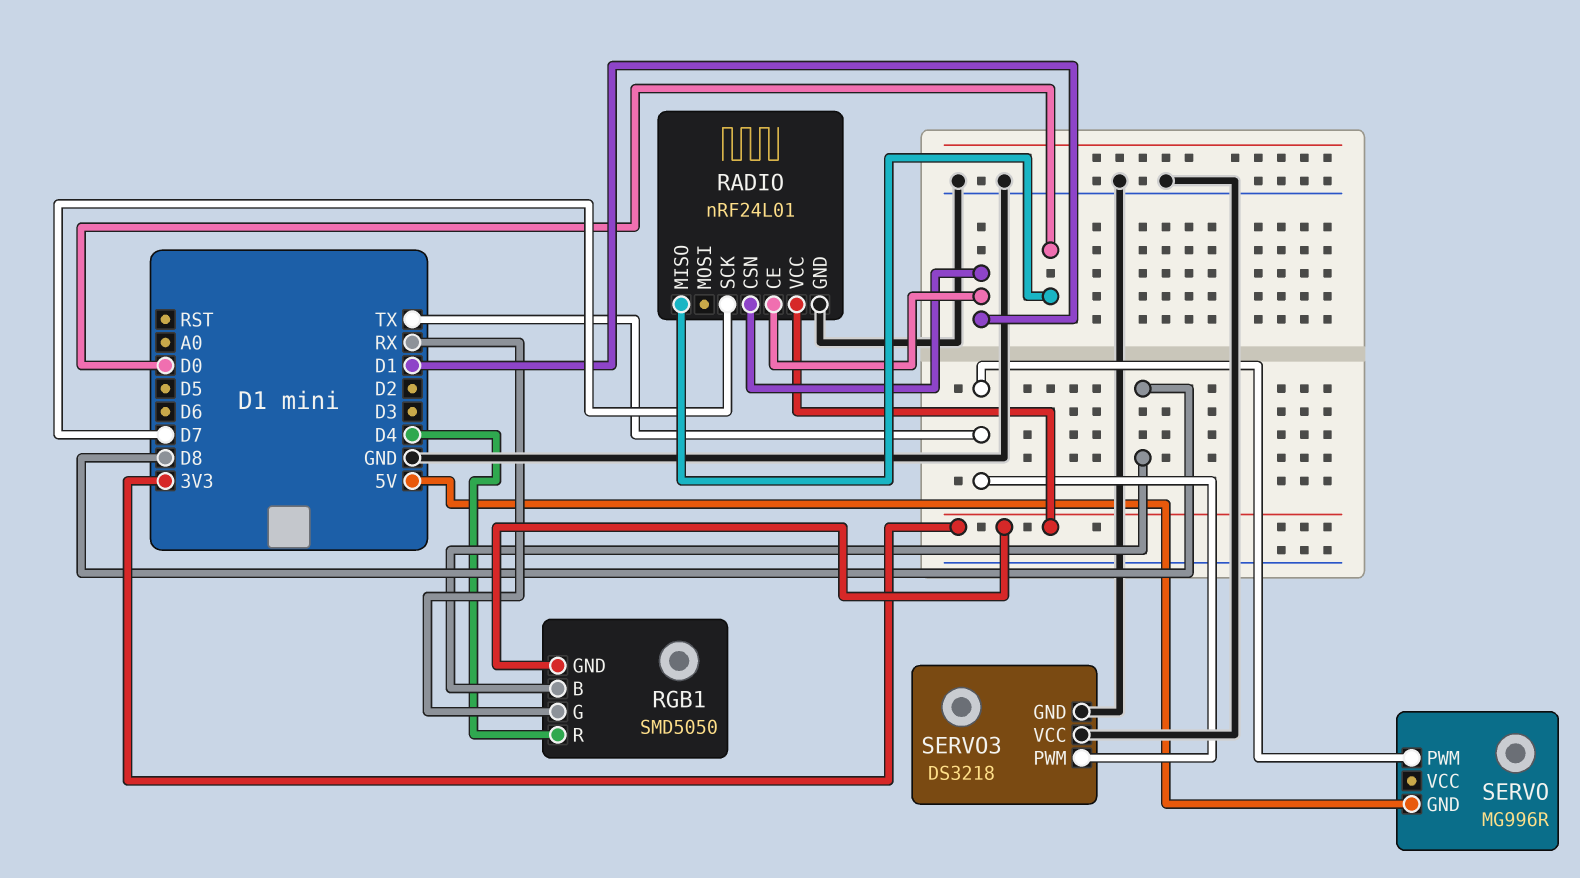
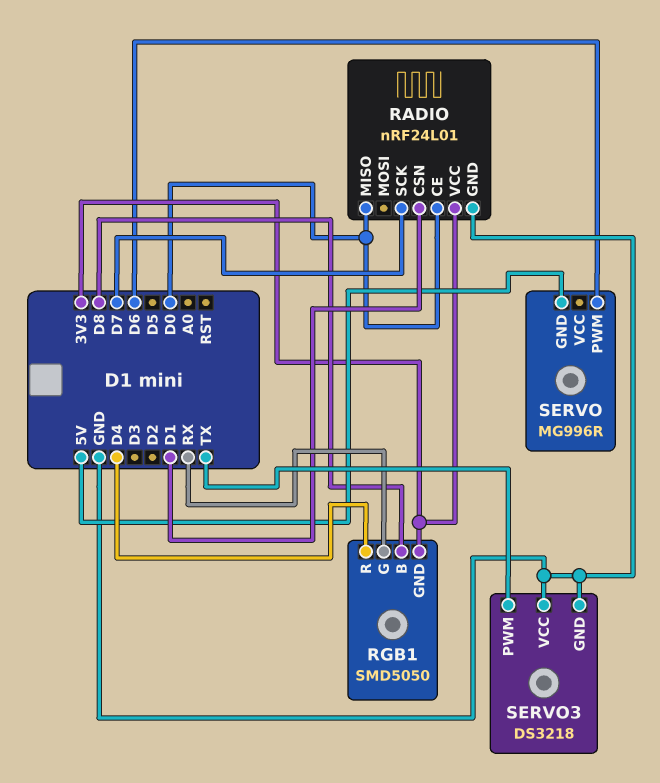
RADIO pin CE: D1 -> D0
SERVO pin PWM: TX -> D6

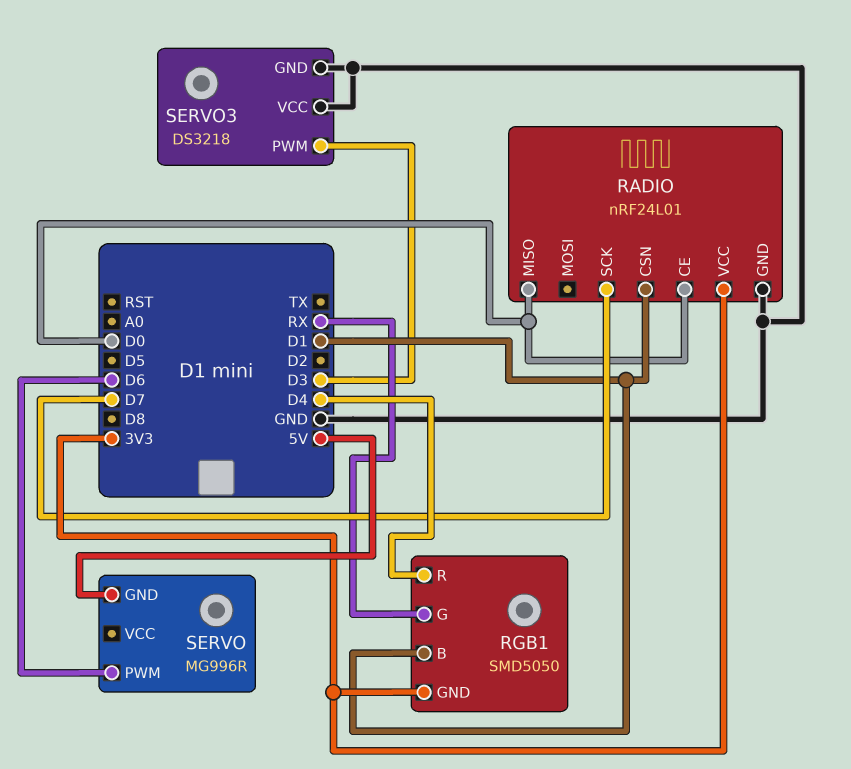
RGB1 pin B: D8 -> D1
SERVO3 pin PWM: TX -> D3

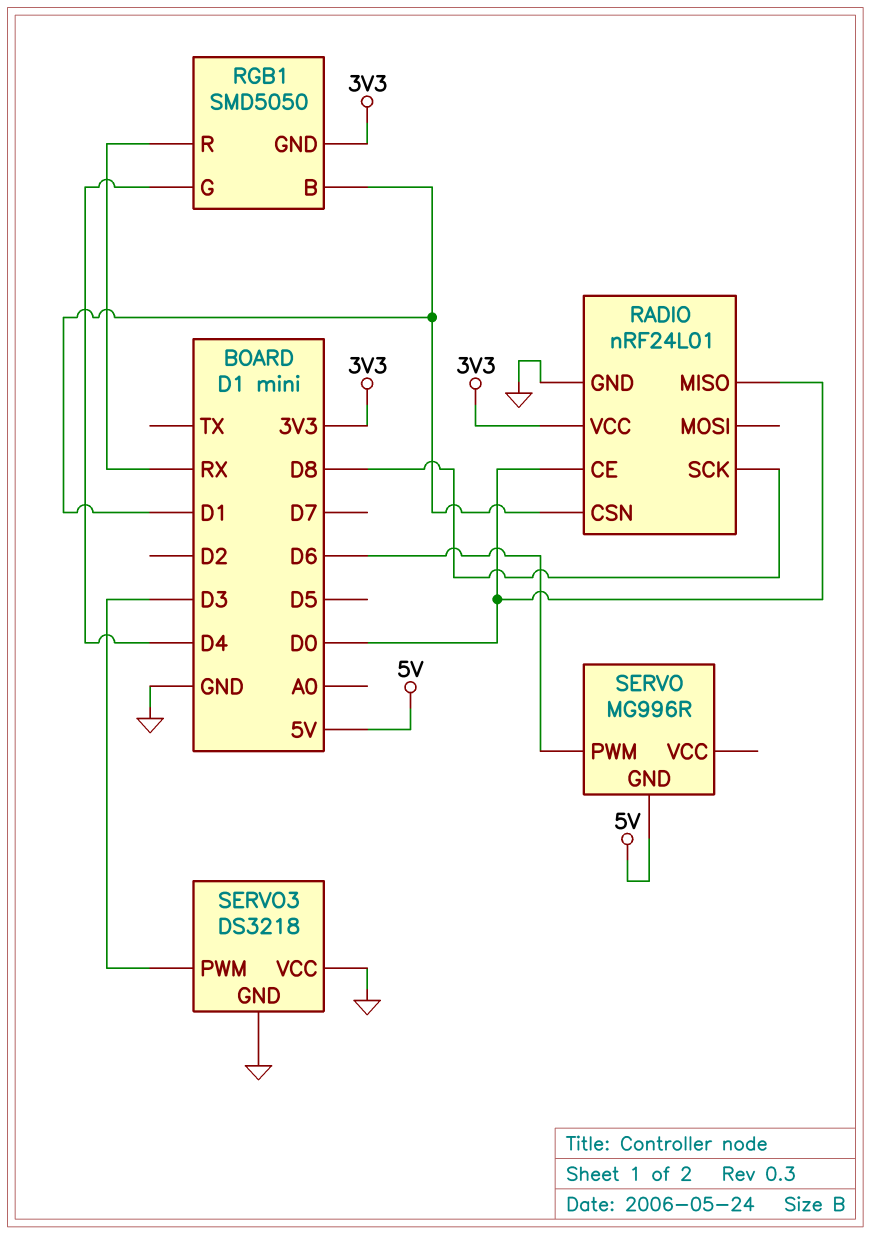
RADIO pin SCK: D7 -> D8
RGB1 pin G: RX -> D4
RGB1 pin R: D4 -> RX

